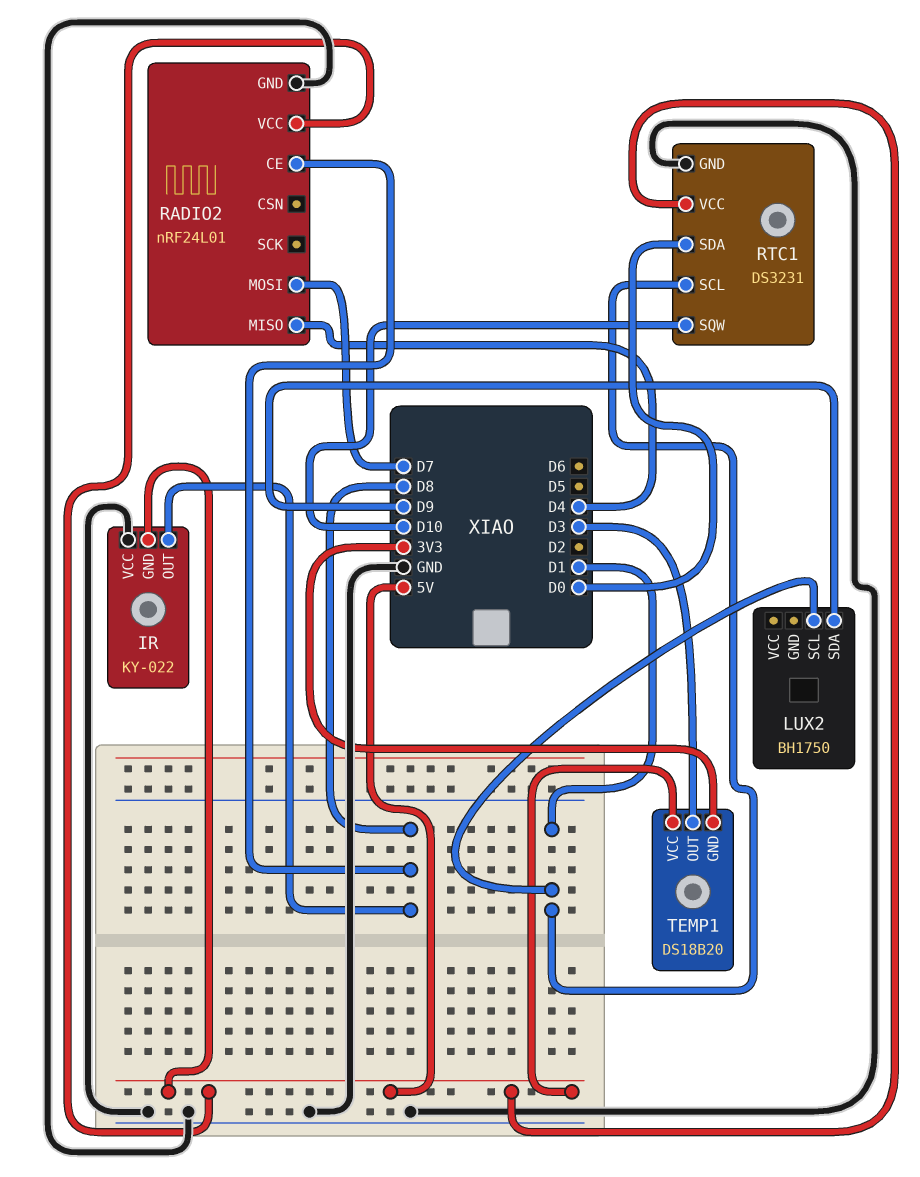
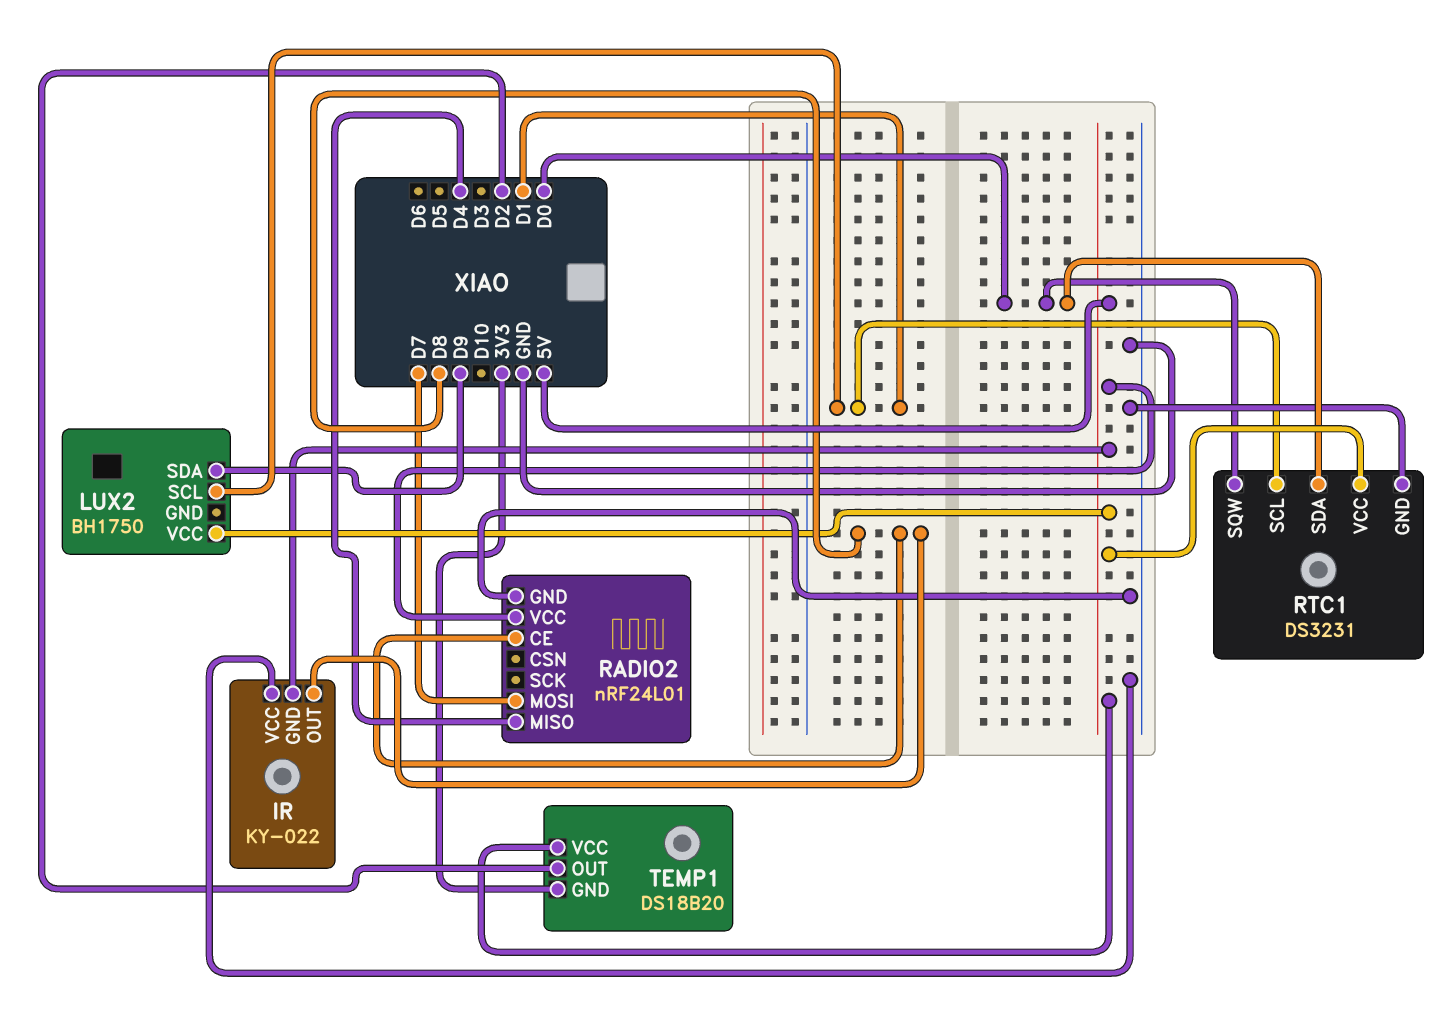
LUX2 pin VCC: none -> 5V
RTC1 pin SQW: D10 -> D0
TEMP1 pin OUT: D3 -> D2

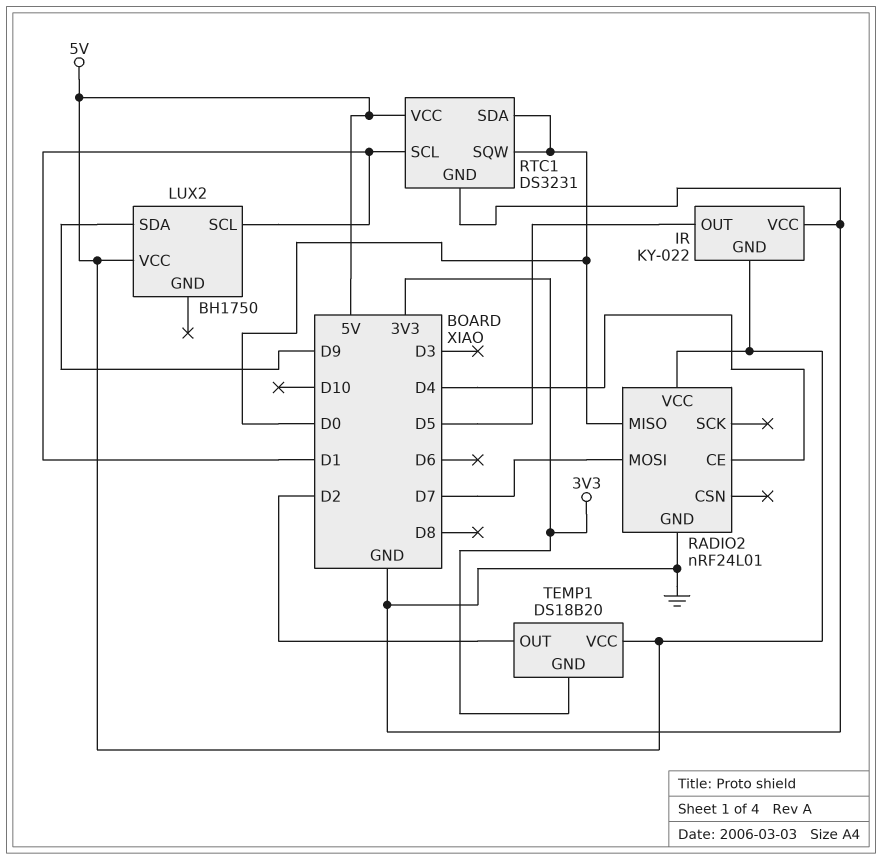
IR pin OUT: D8 -> D5
RADIO2 pin CE: D8 -> D4
RADIO2 pin MISO: D4 -> D0

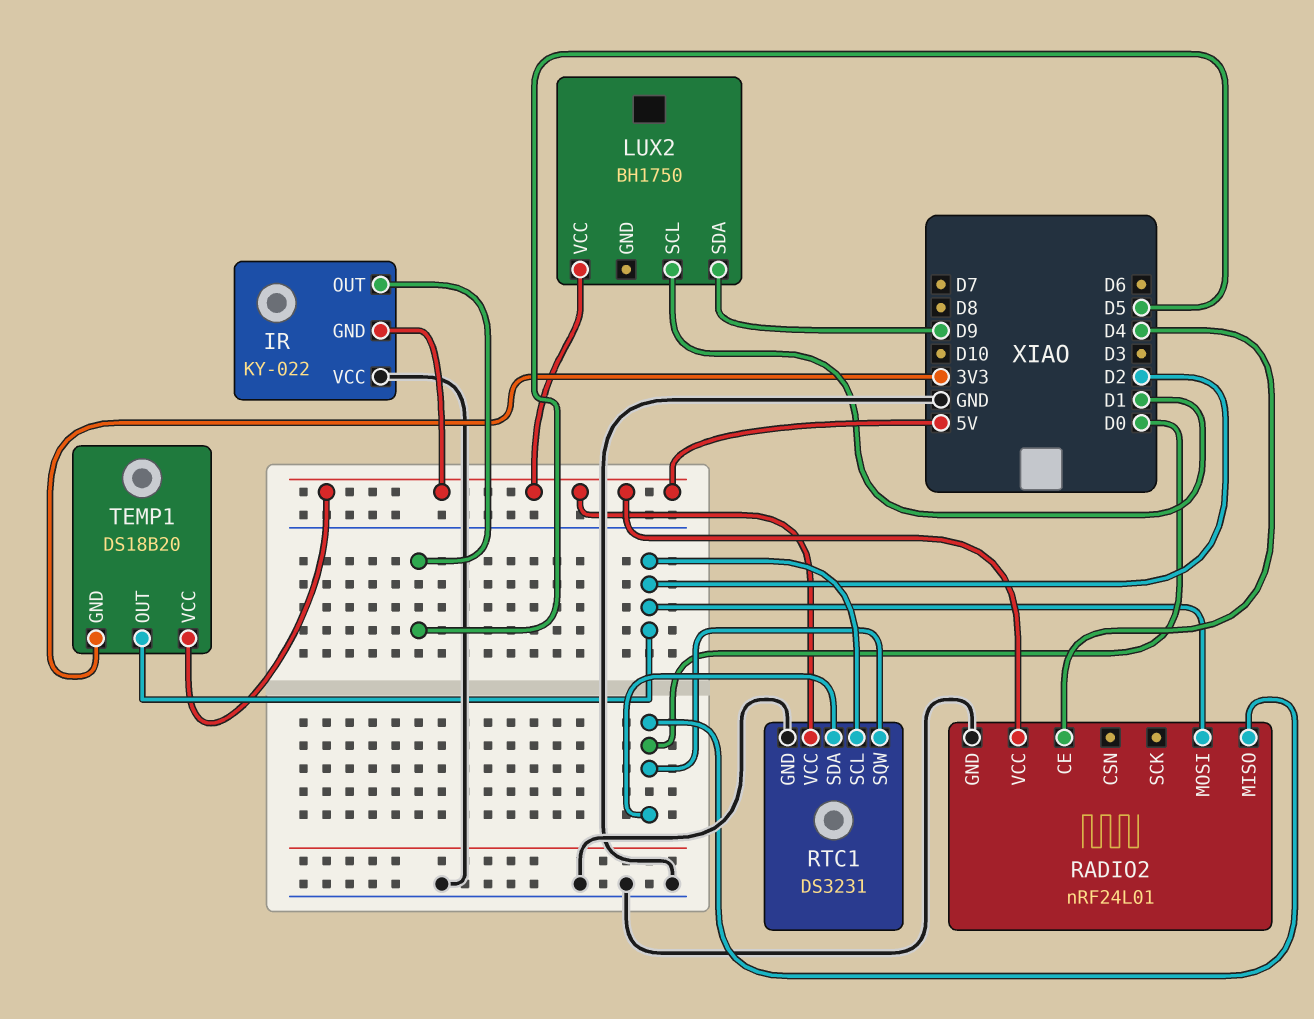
RADIO2 pin MOSI: D7 -> D2
RTC1 pin SCL: D1 -> D2

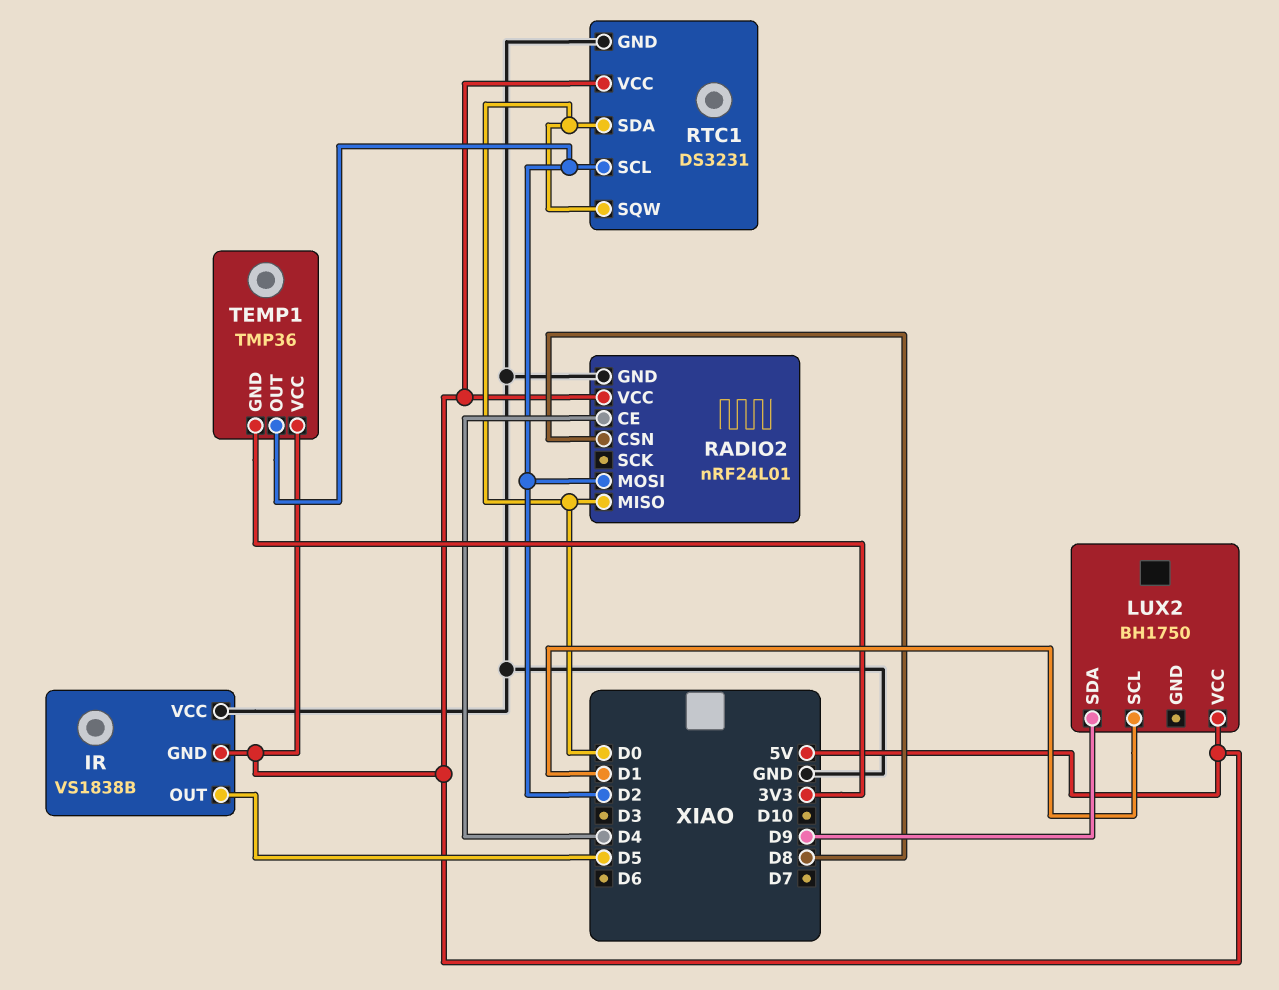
IR: KY-022 -> VS1838B
RADIO2 pin CSN: none -> D8
TEMP1: DS18B20 -> TMP36

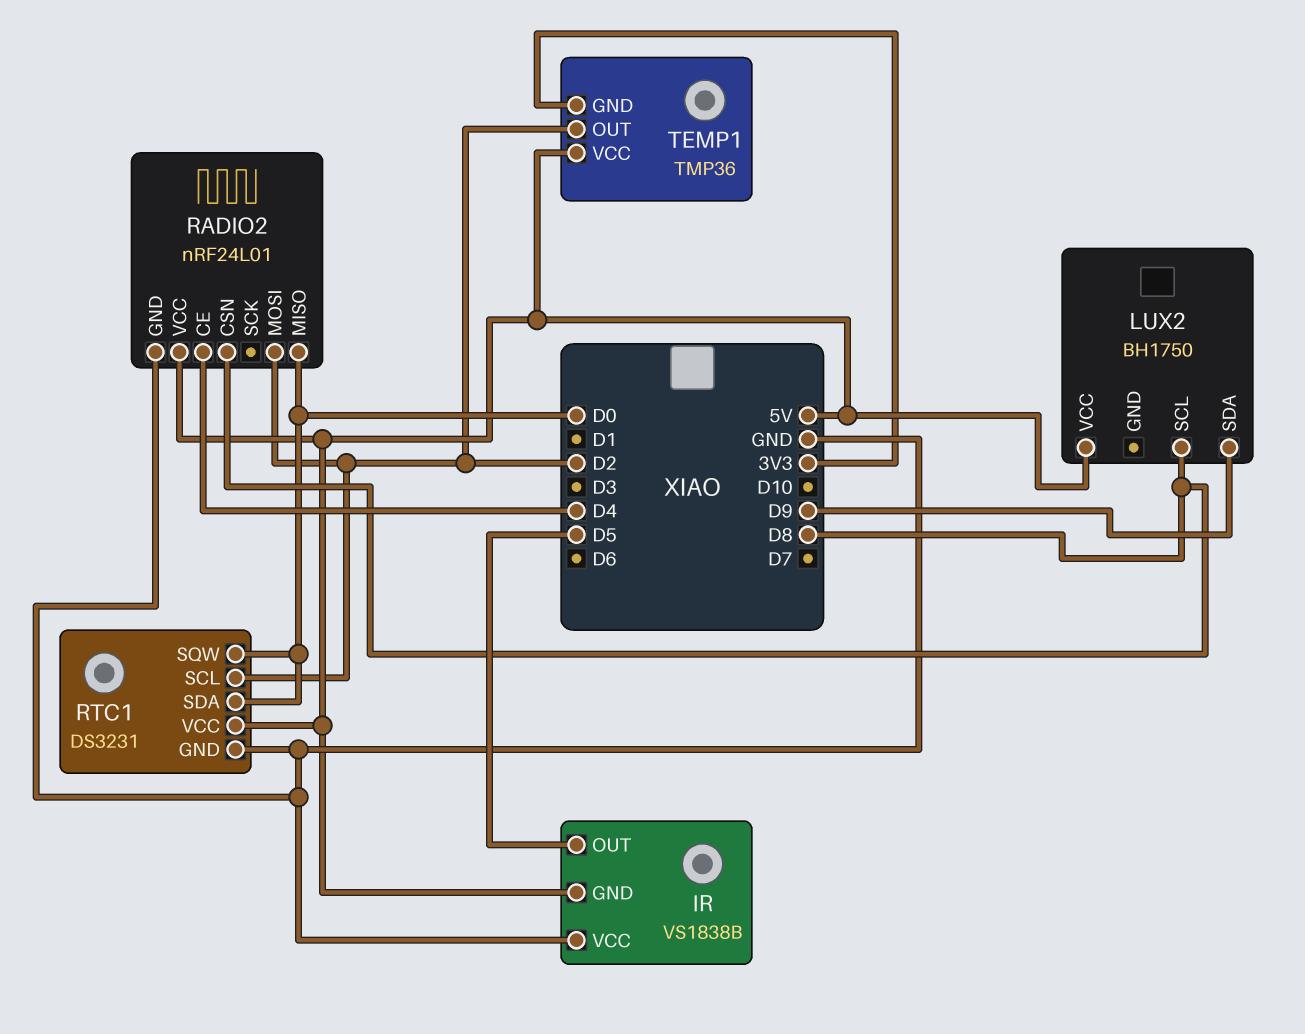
LUX2 pin SCL: D1 -> D8

